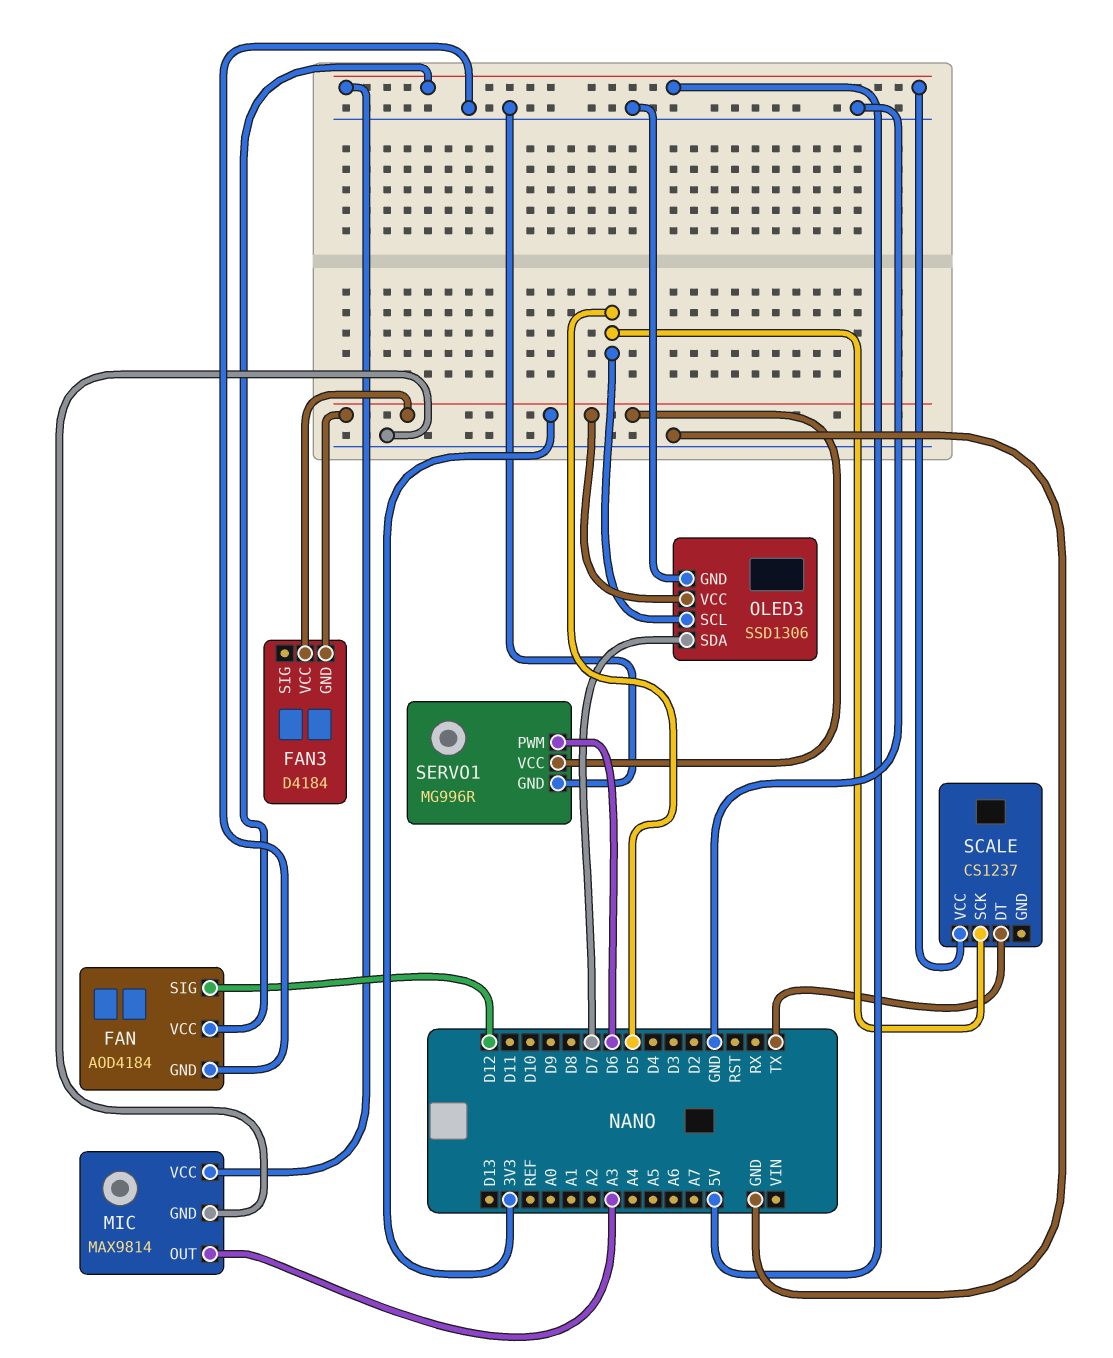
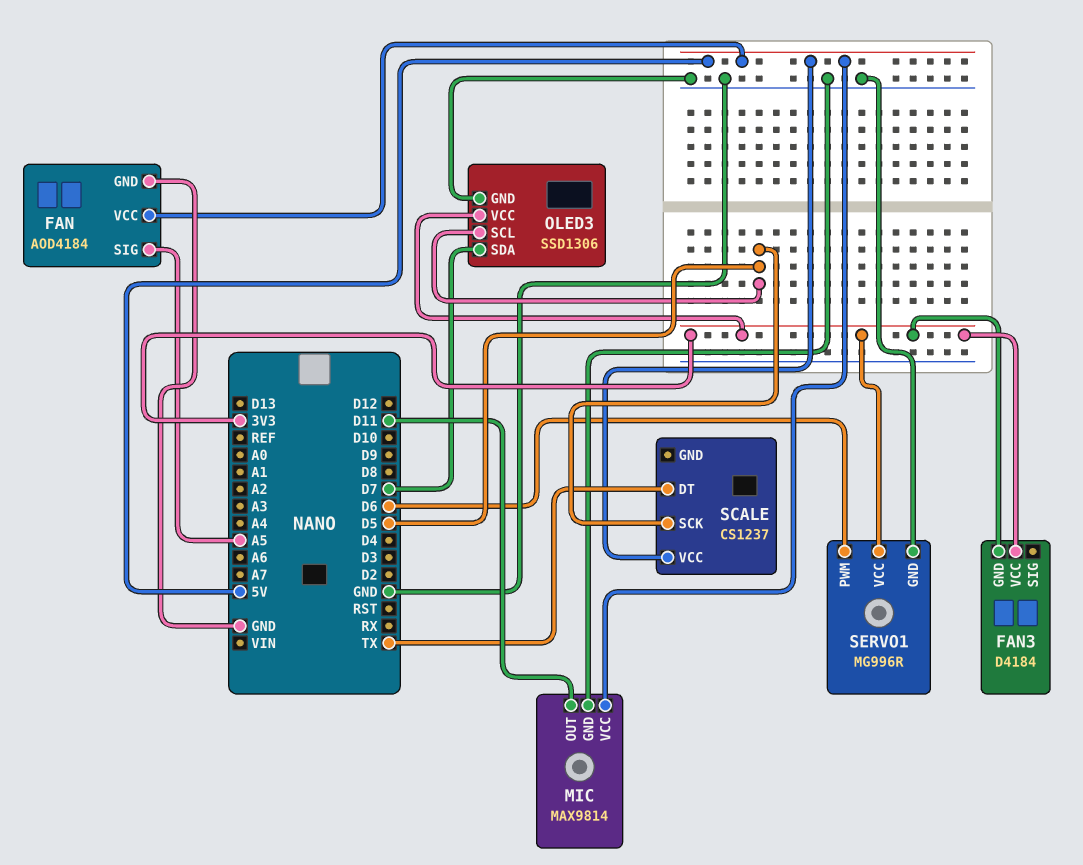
FAN pin SIG: D12 -> A5
MIC pin OUT: A3 -> D11

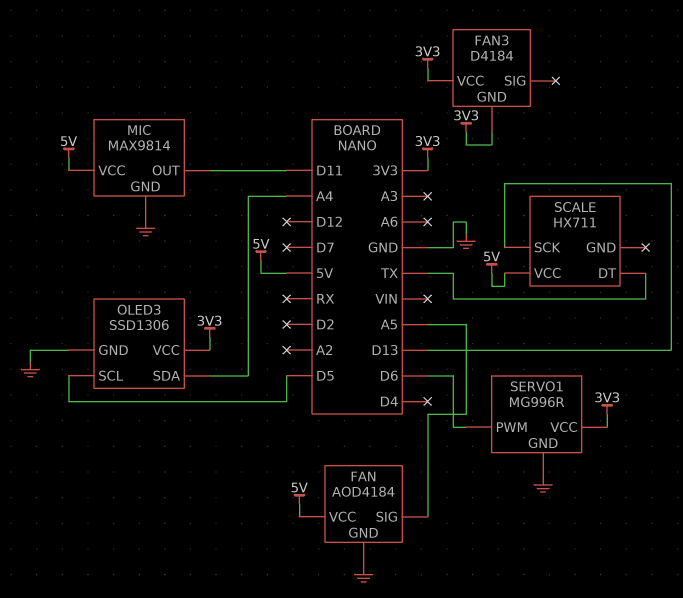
OLED3 pin SDA: D7 -> A4
SCALE: CS1237 -> HX711
SCALE pin SCK: D5 -> D13

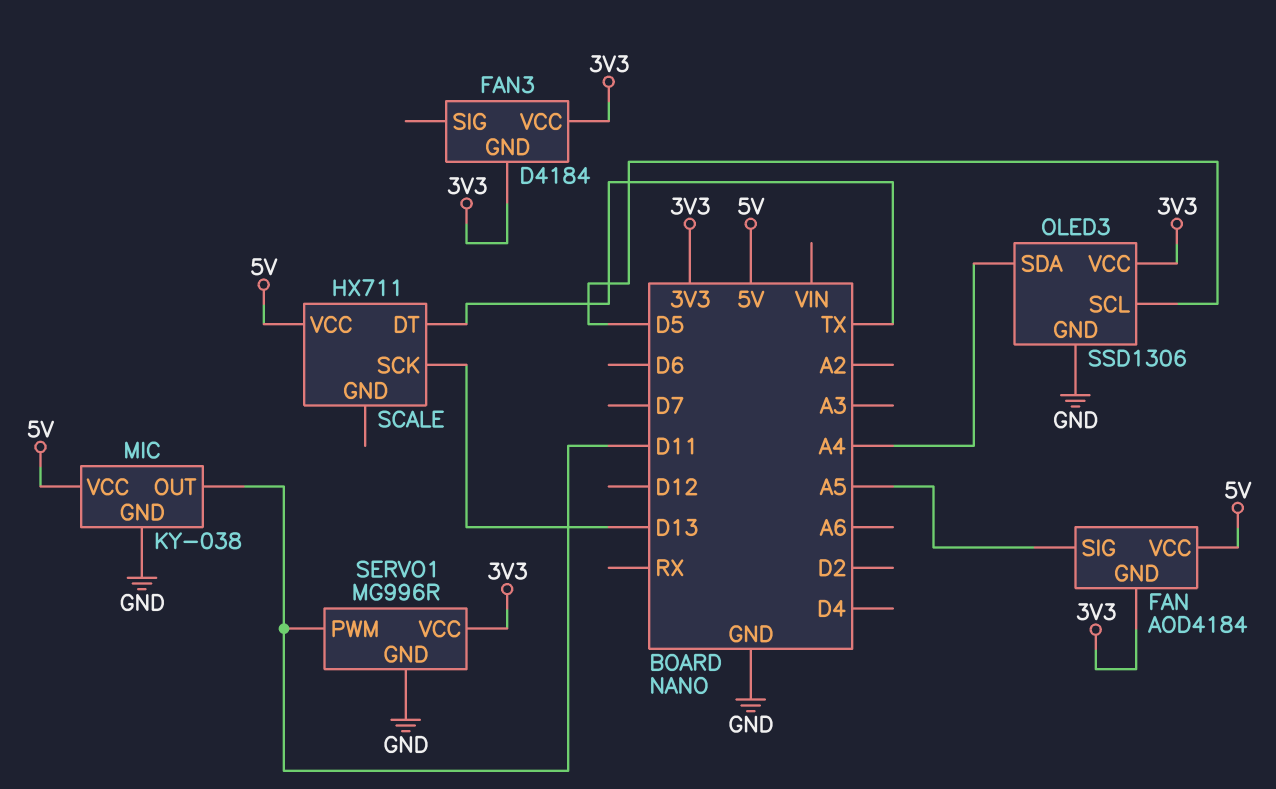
FAN pin GND: GND -> 3V3
MIC: MAX9814 -> KY-038
SERVO1 pin PWM: D6 -> D11

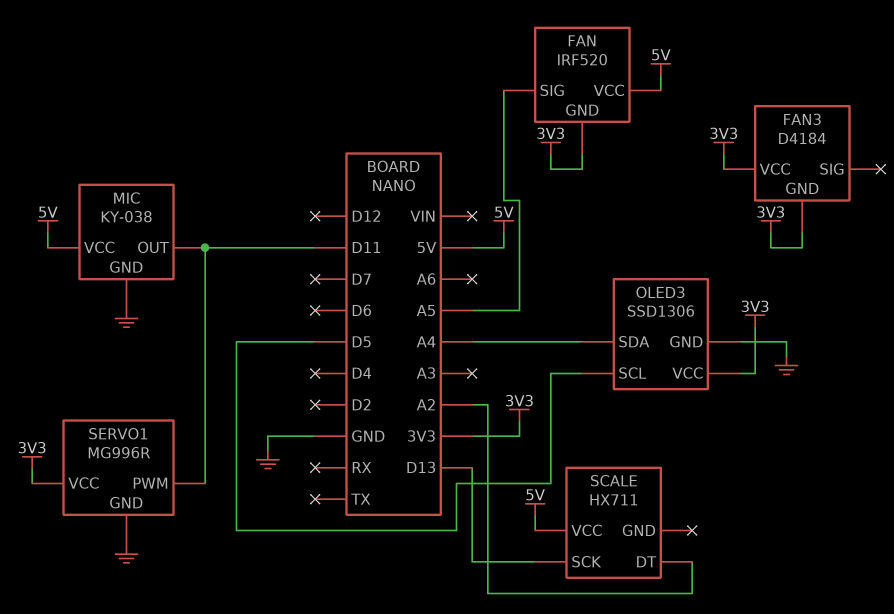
FAN: AOD4184 -> IRF520
SCALE pin DT: TX -> A2

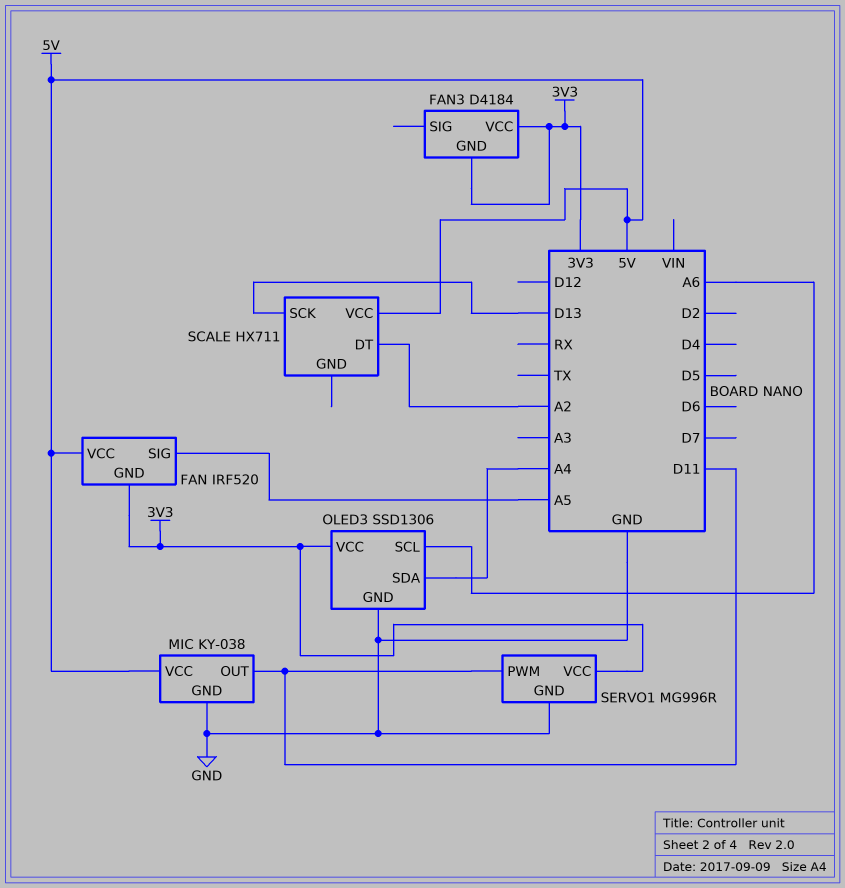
OLED3 pin SCL: D5 -> A6

